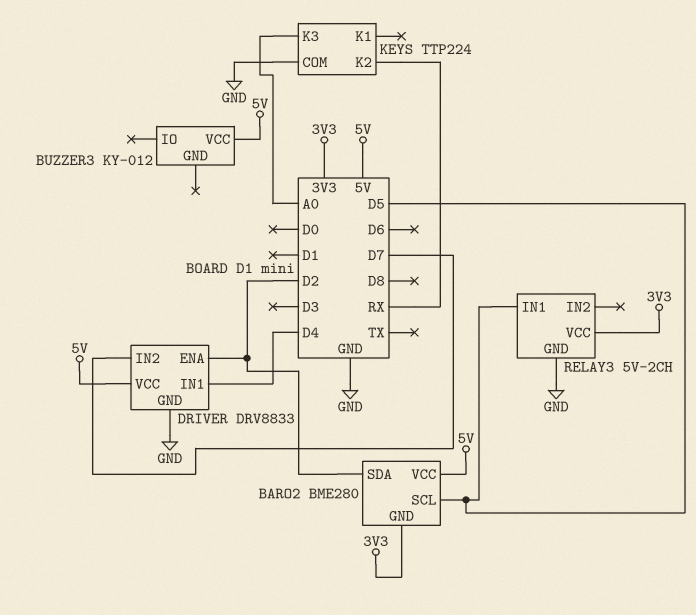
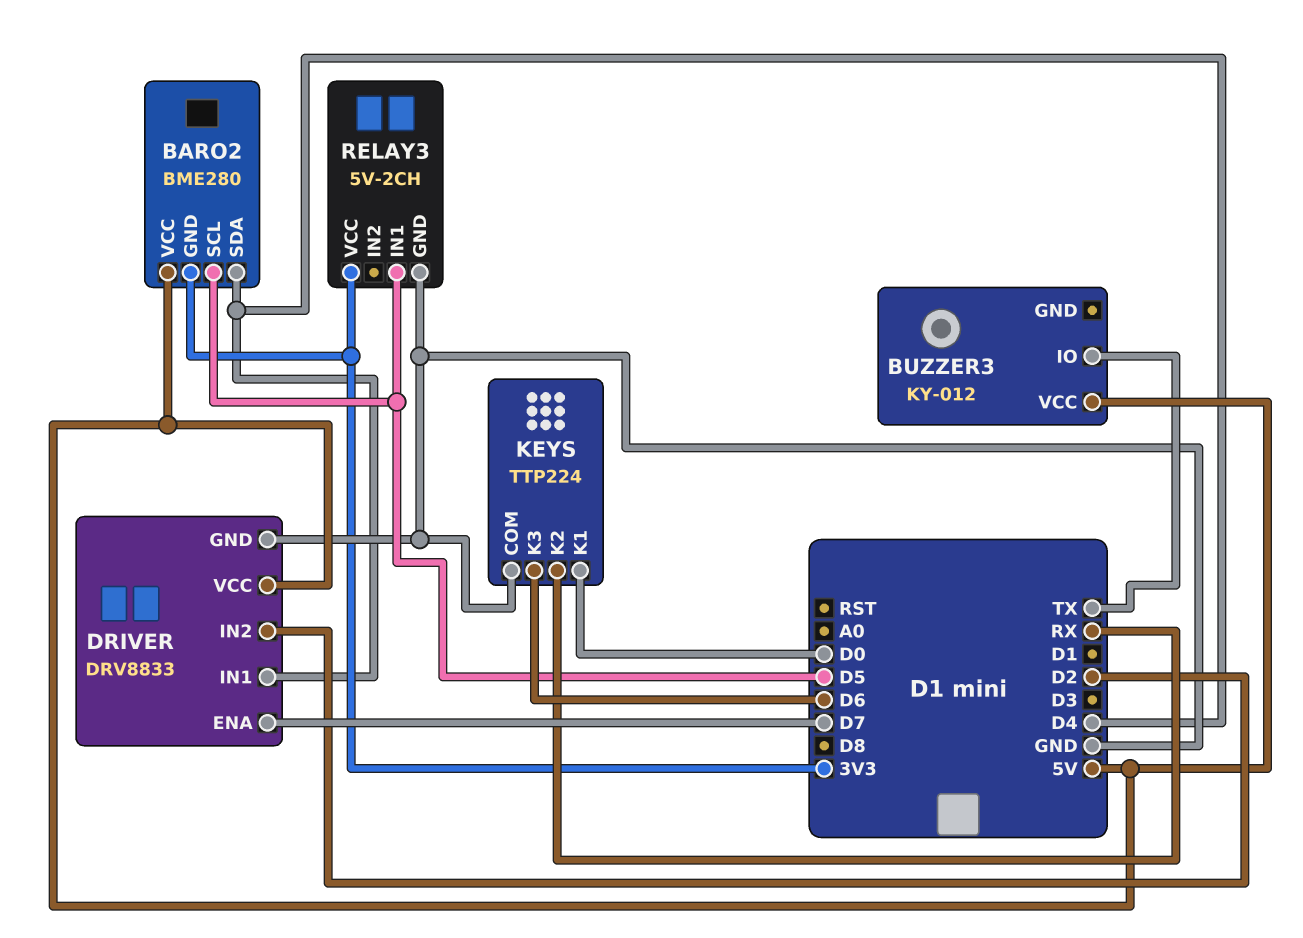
BARO2 pin SDA: D2 -> D4
BUZZER3 pin IO: none -> TX
DRIVER pin ENA: D2 -> D7
DRIVER pin IN2: D7 -> D2
KEYS pin K1: none -> D0
KEYS pin K3: A0 -> D6

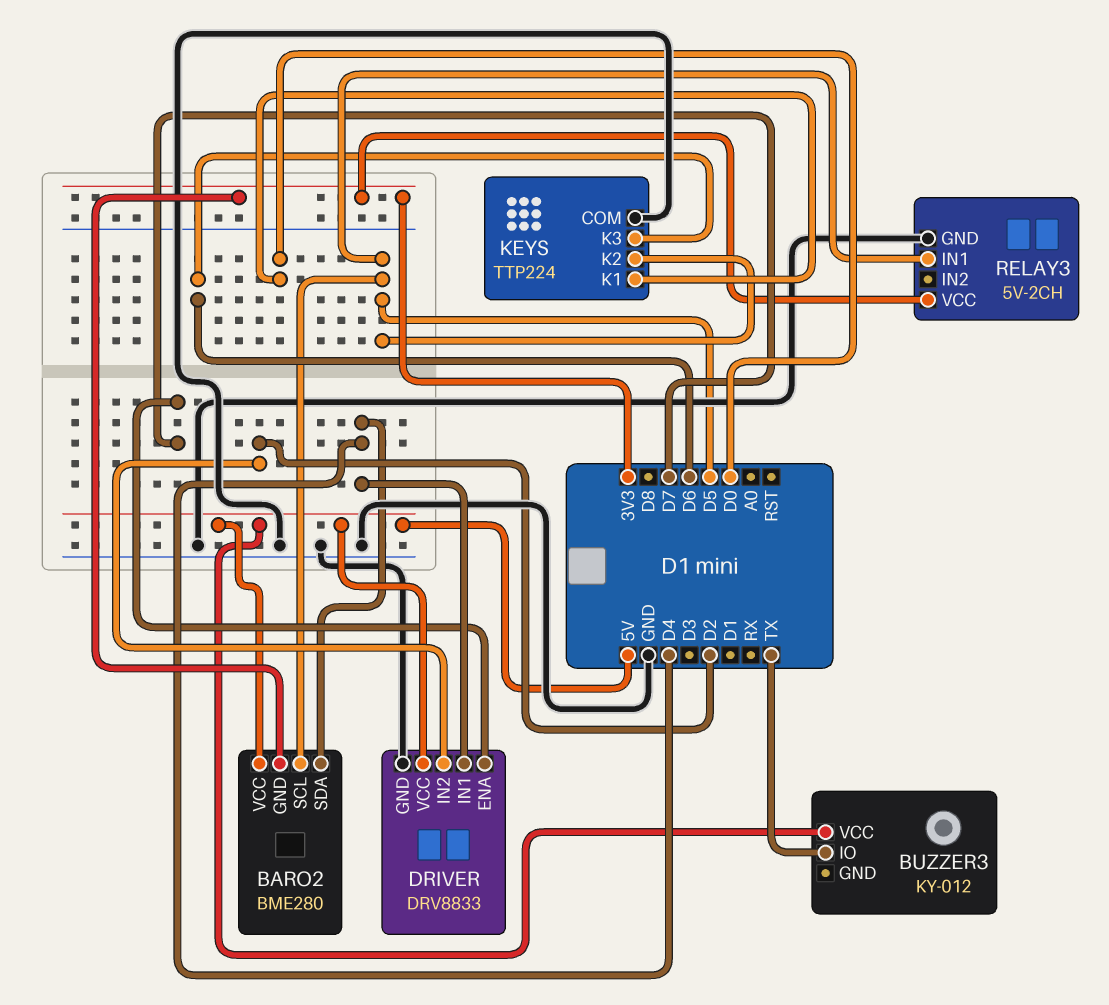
KEYS pin K2: RX -> D5

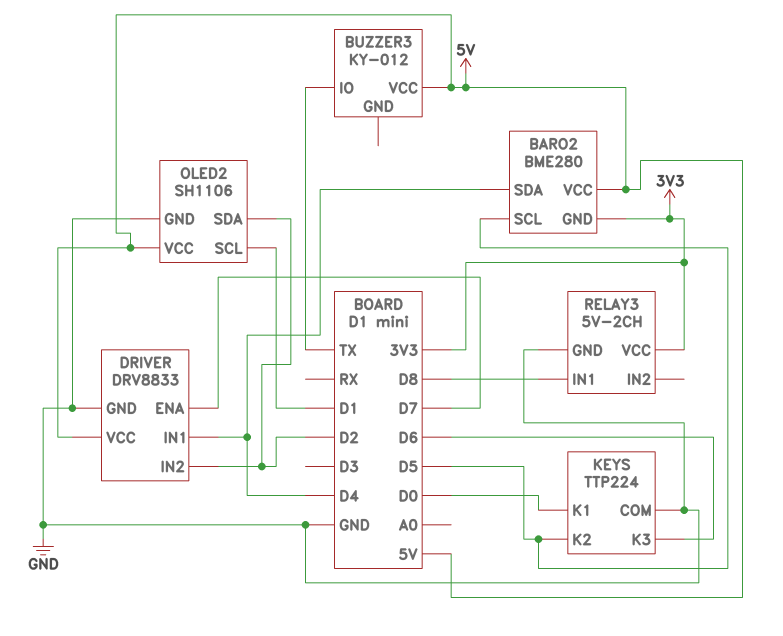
OLED2: none -> SH1106
OLED2 pin GND: none -> GND
OLED2 pin SCL: none -> D1
OLED2 pin SDA: none -> D2
OLED2 pin VCC: none -> 5V
RELAY3 pin IN1: D5 -> D8

